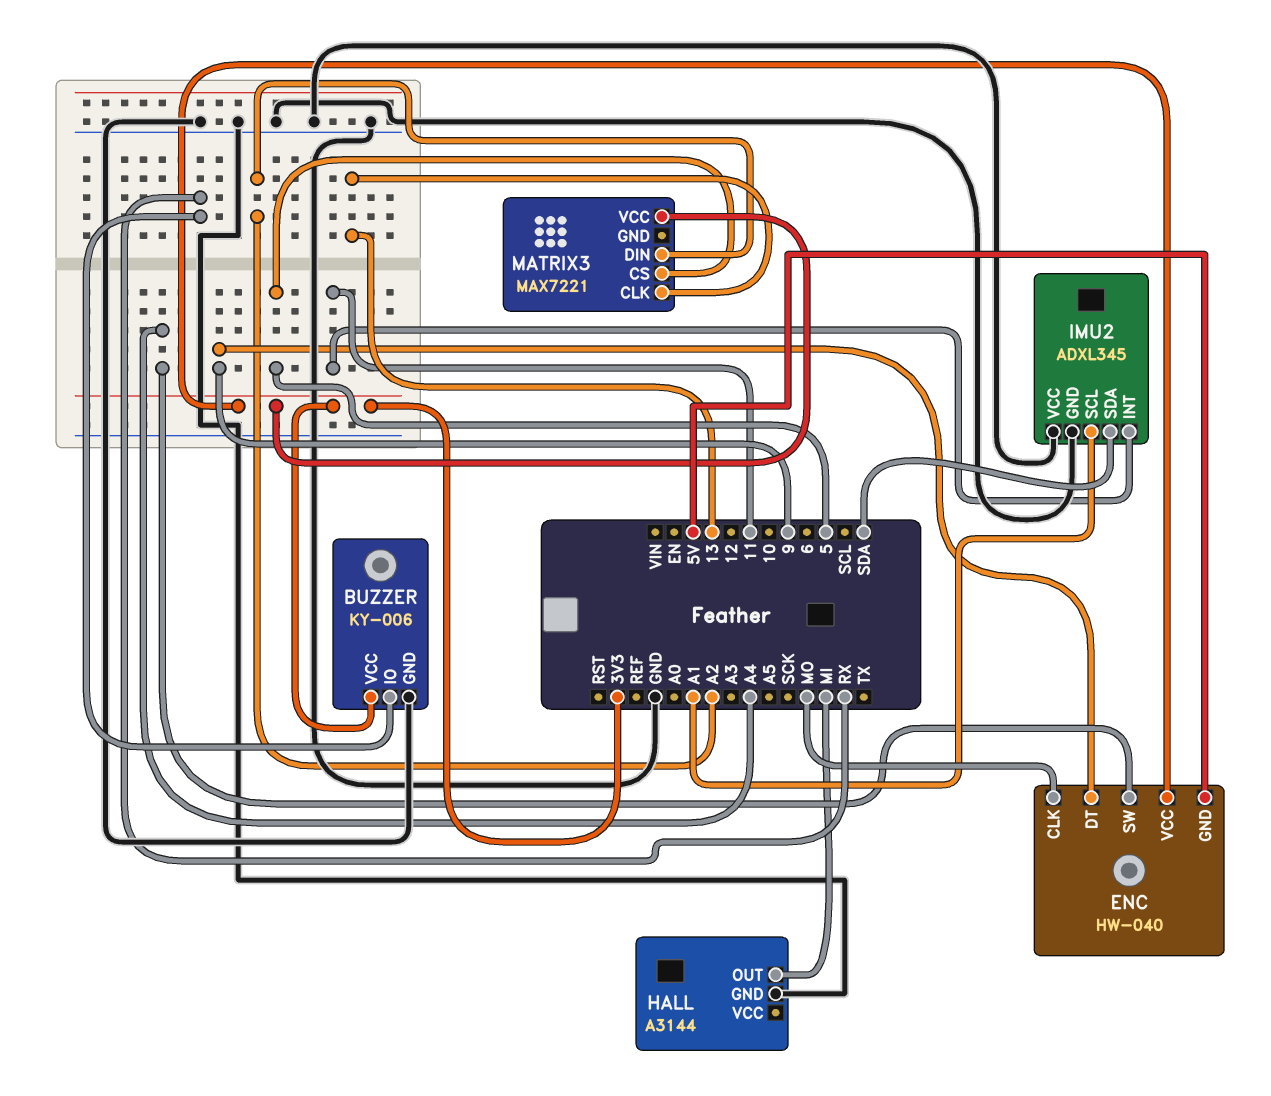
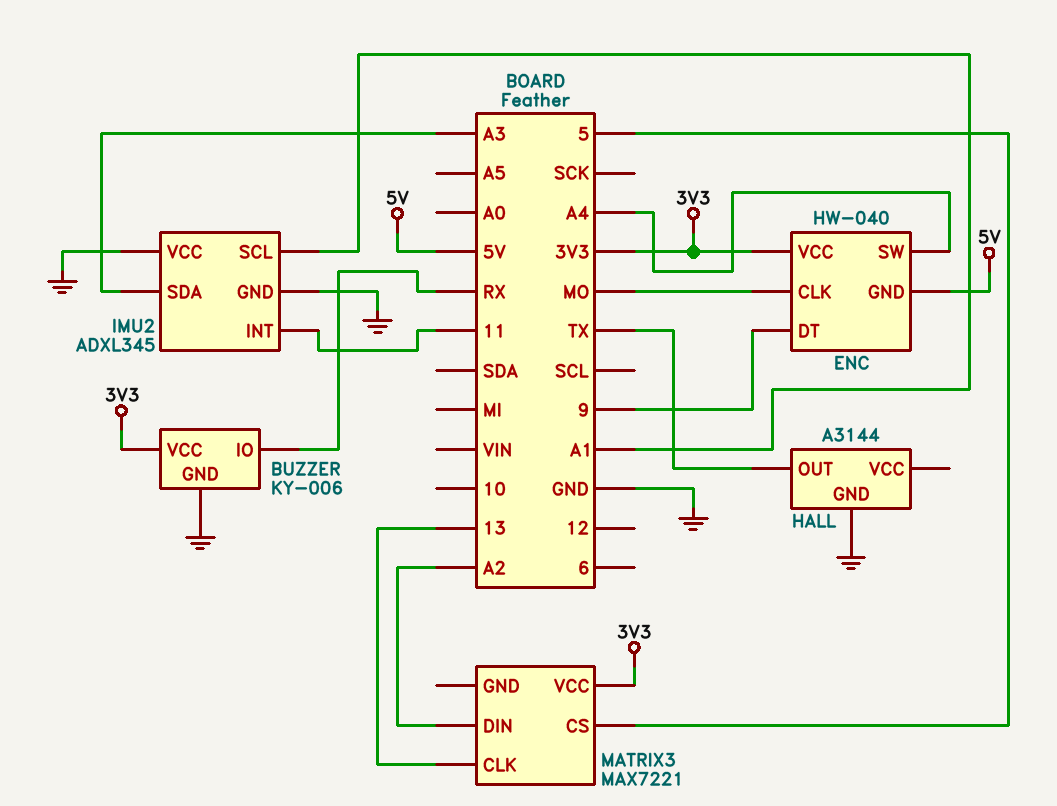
HALL pin OUT: MI -> TX
IMU2 pin SDA: SDA -> A3

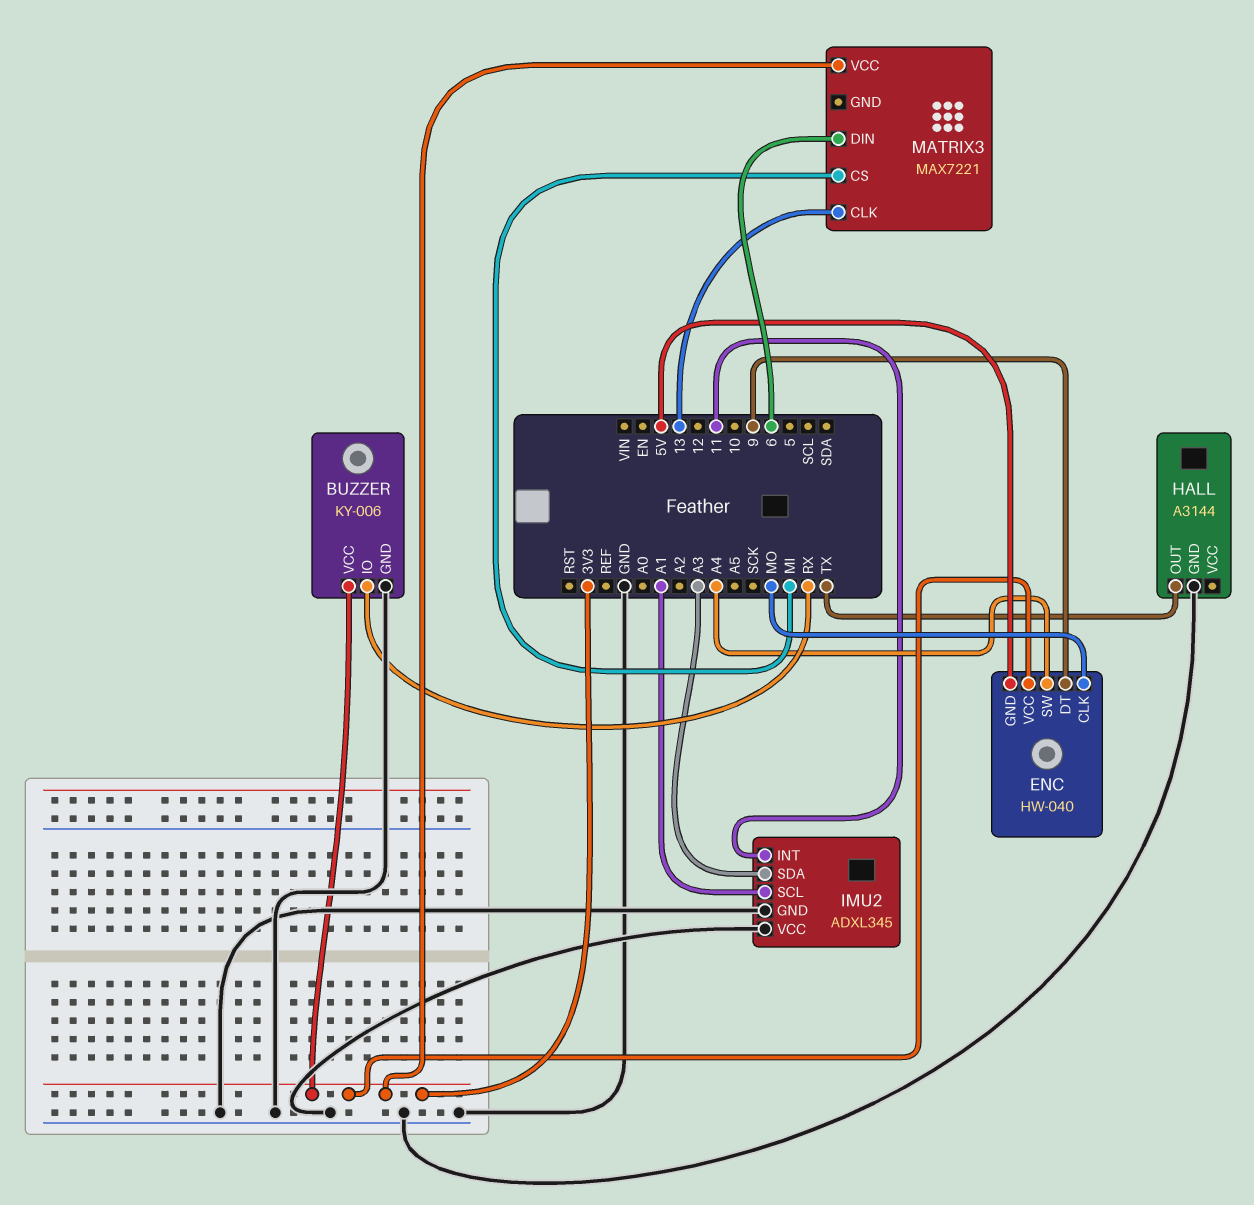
MATRIX3 pin CS: 5 -> MI
MATRIX3 pin DIN: A2 -> 6

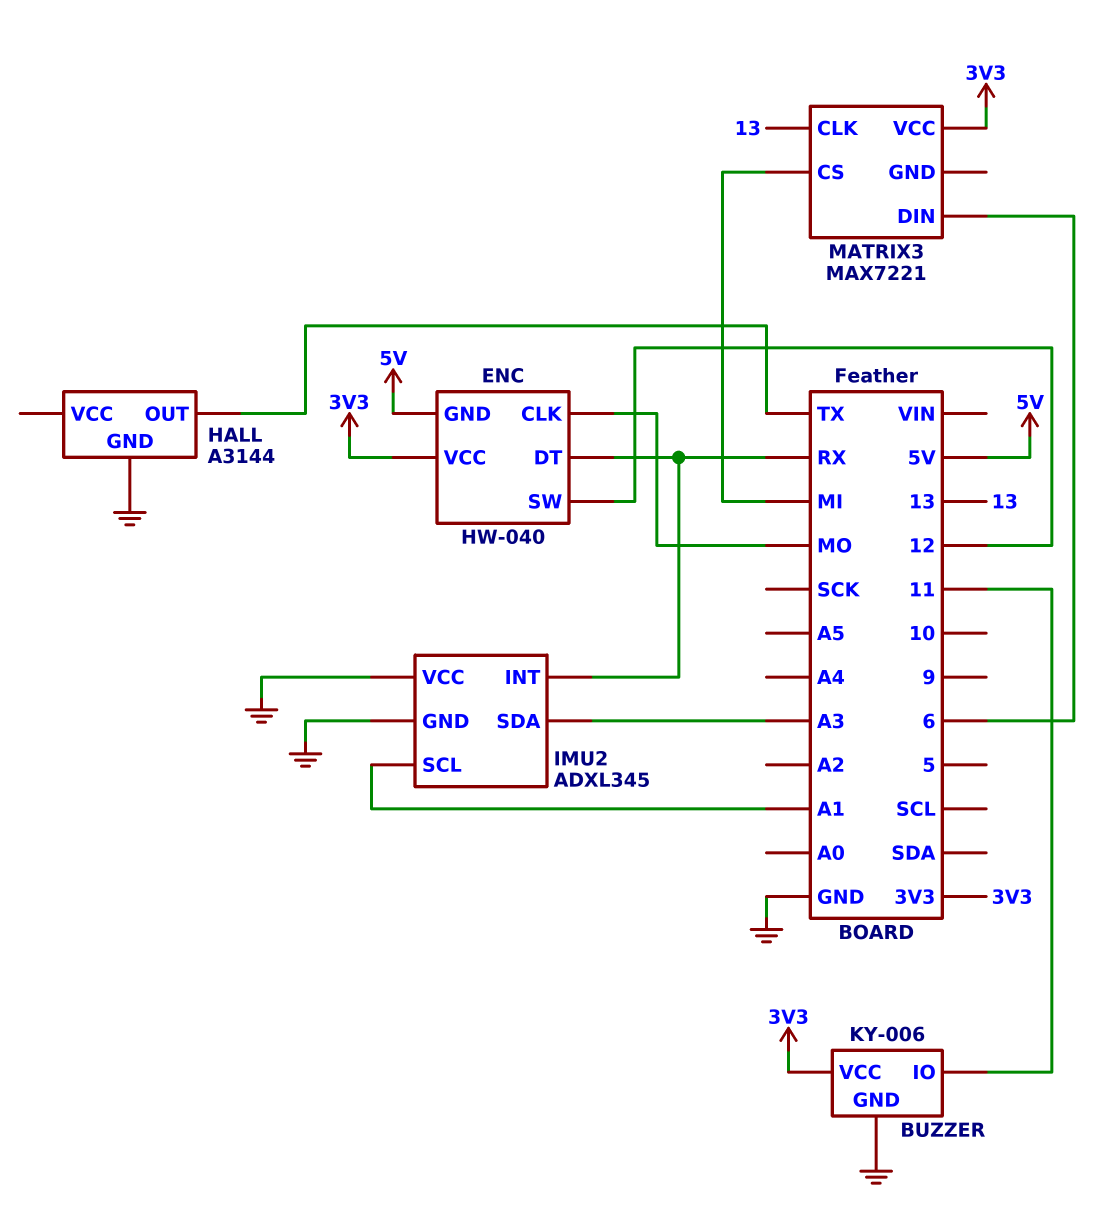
BUZZER pin IO: RX -> 11
ENC pin DT: 9 -> RX
ENC pin SW: A4 -> 12
IMU2 pin INT: 11 -> RX

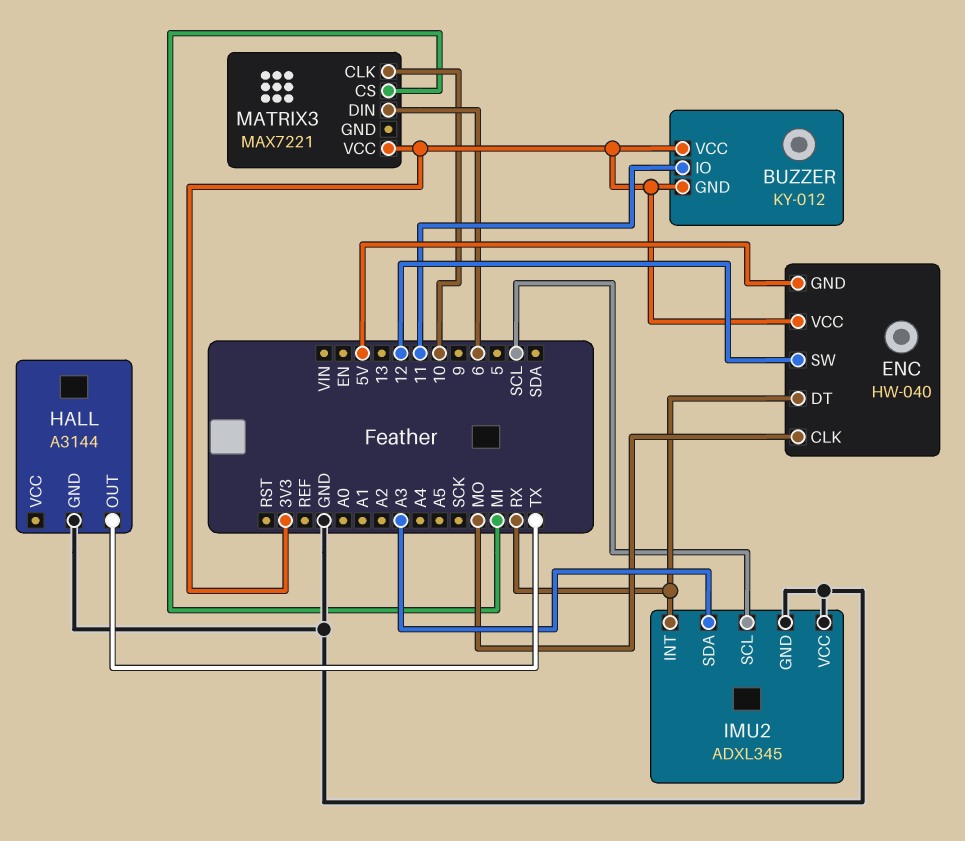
BUZZER: KY-006 -> KY-012
BUZZER pin GND: GND -> 3V3
IMU2 pin SCL: A1 -> SCL
MATRIX3 pin CLK: 13 -> 10

